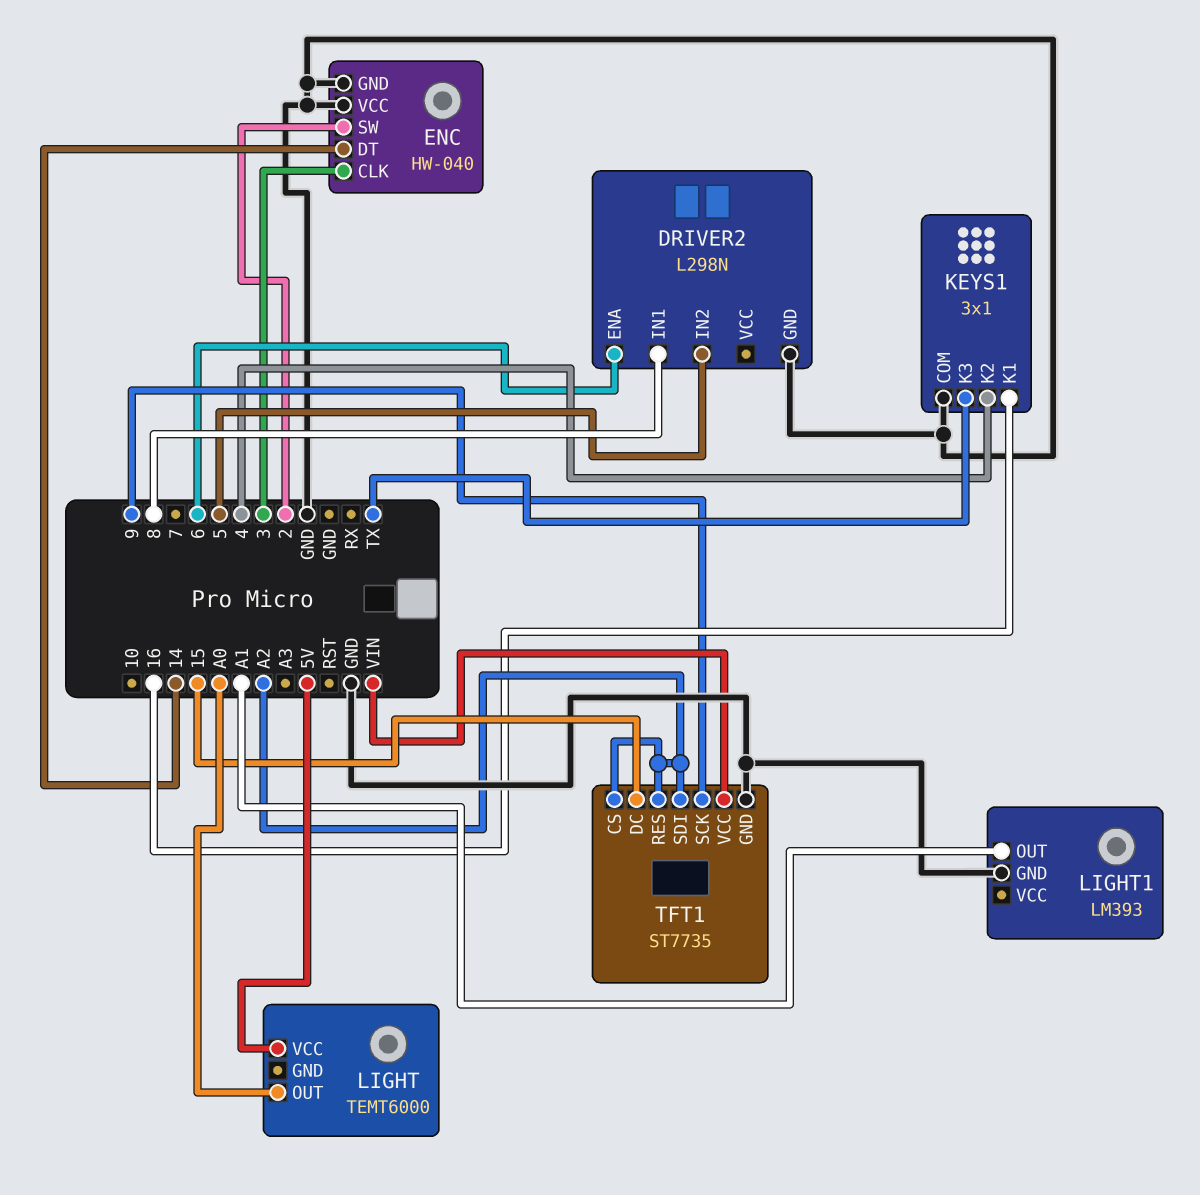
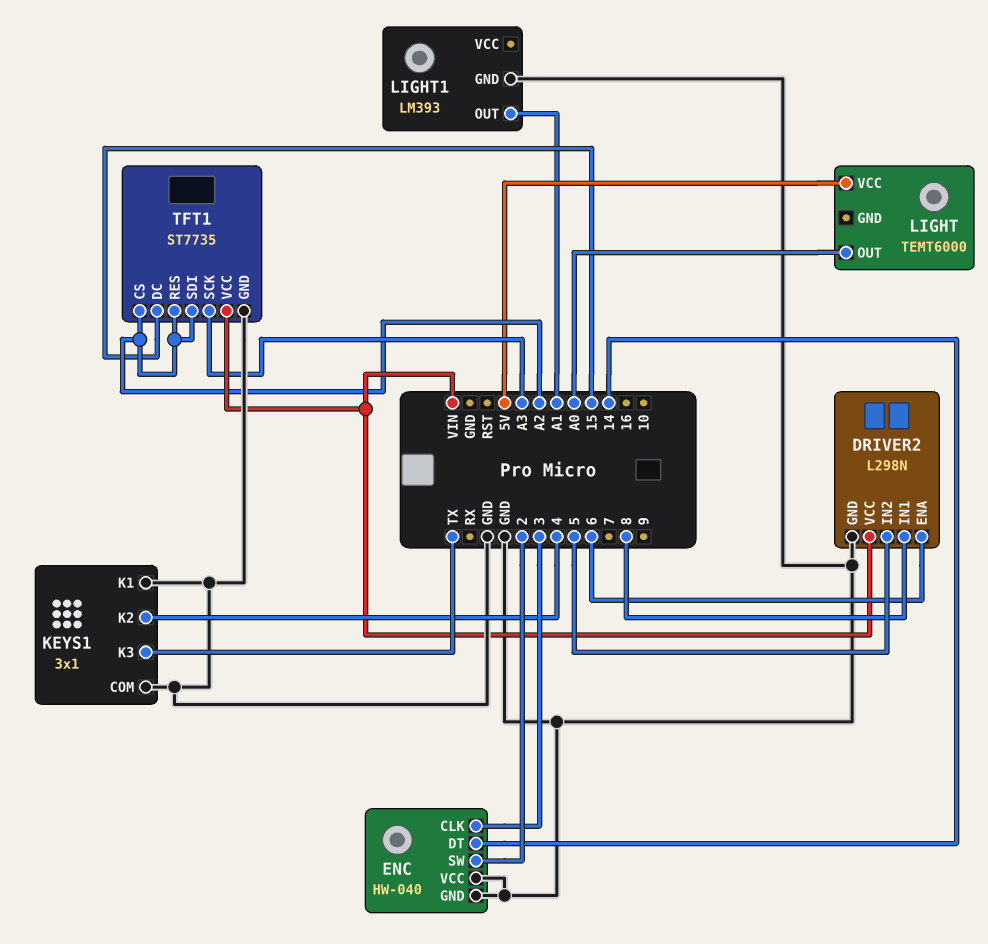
DRIVER2 pin VCC: none -> VIN
KEYS1 pin K1: 16 -> GND
TFT1 pin SCK: 9 -> A3

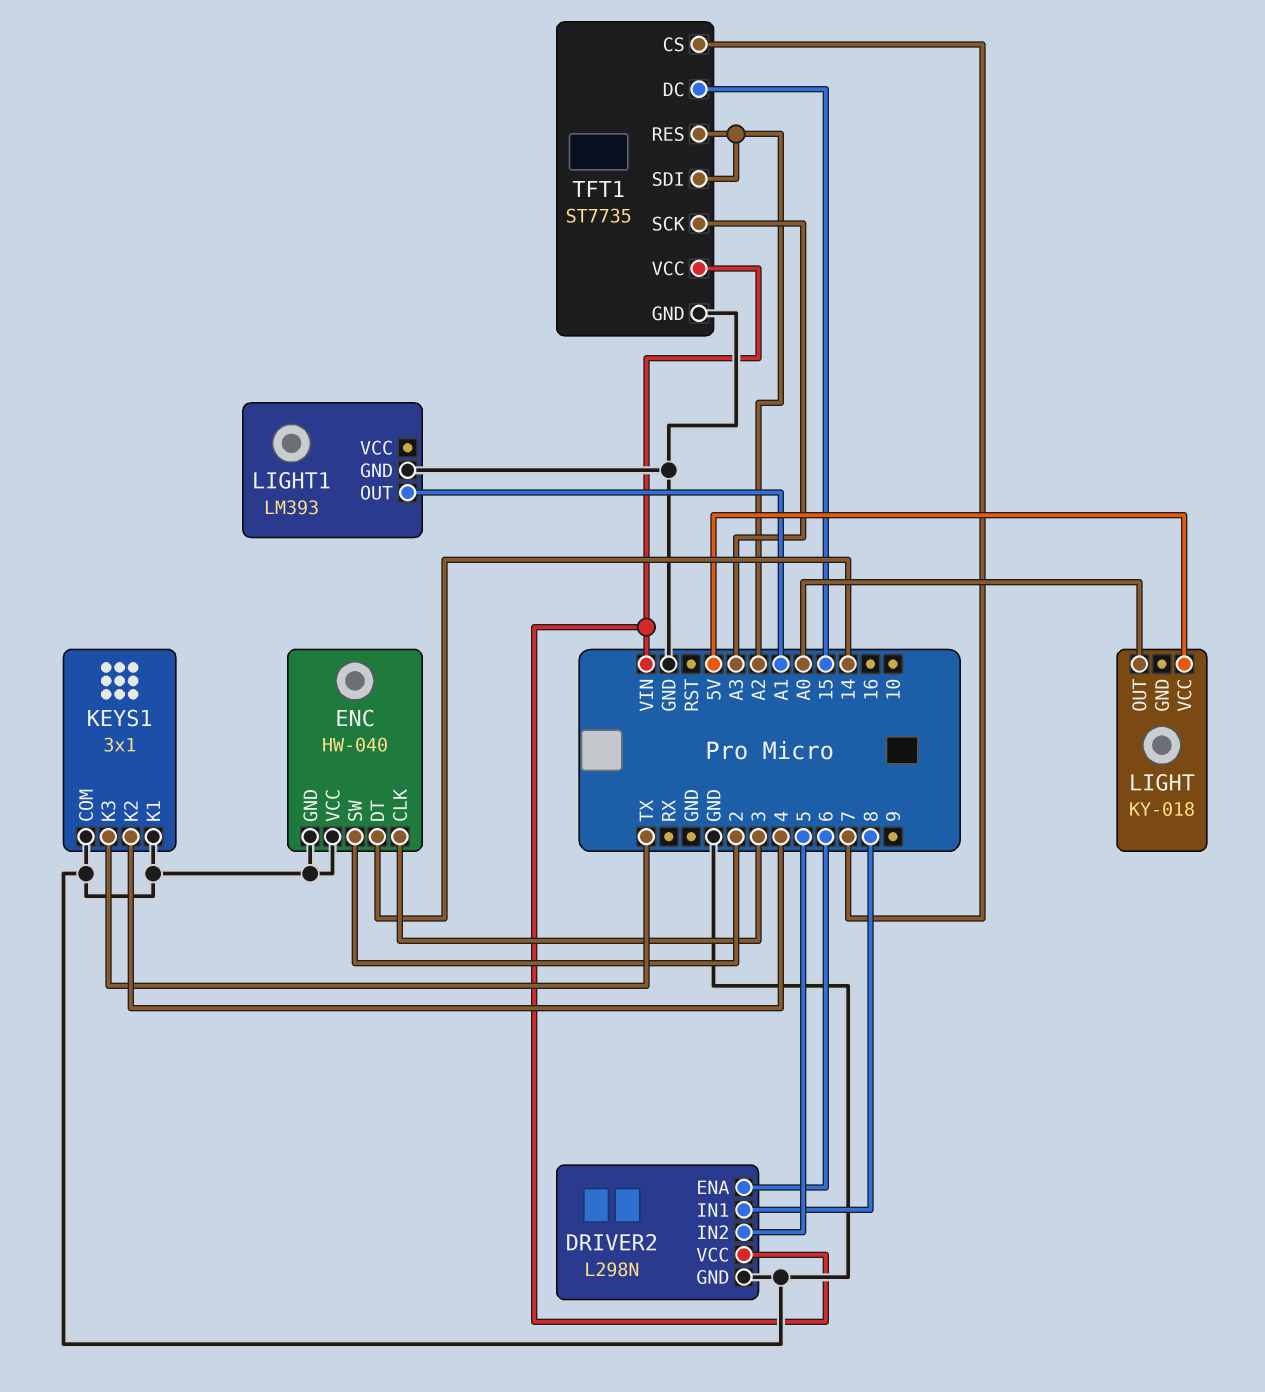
LIGHT: TEMT6000 -> KY-018
TFT1 pin CS: A2 -> 7

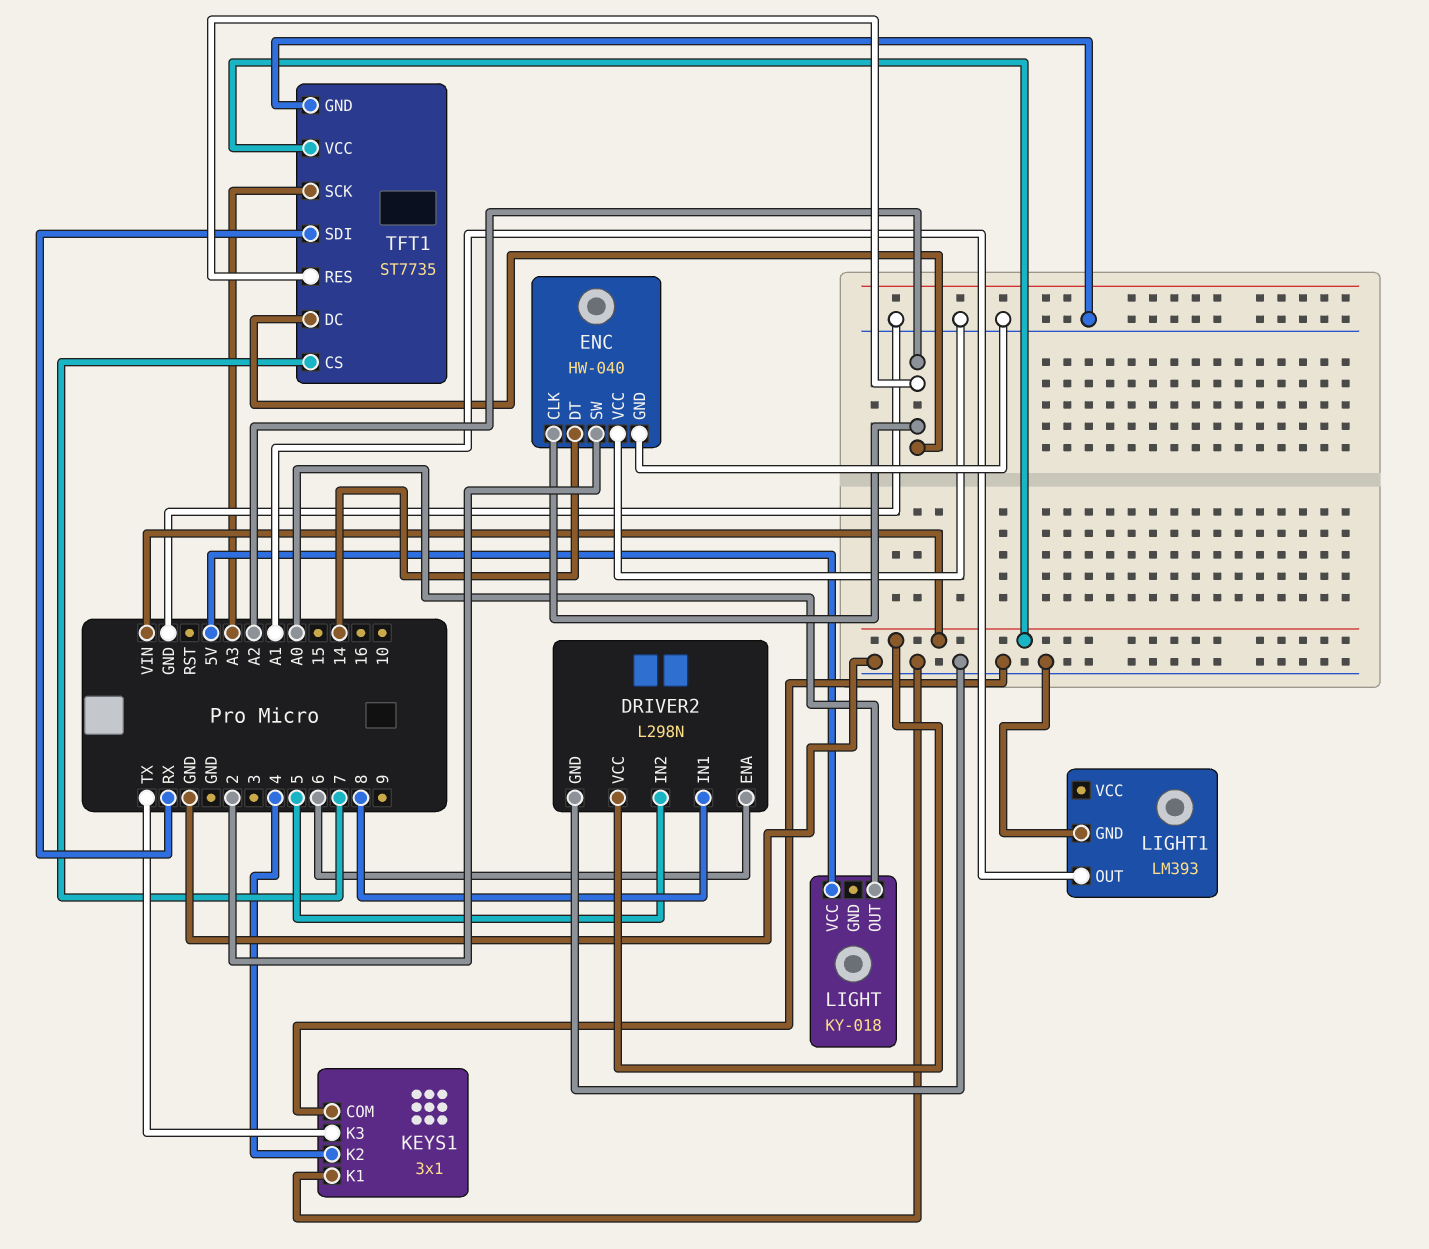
ENC pin CLK: 3 -> A2
TFT1 pin DC: 15 -> A2
TFT1 pin SDI: A2 -> RX

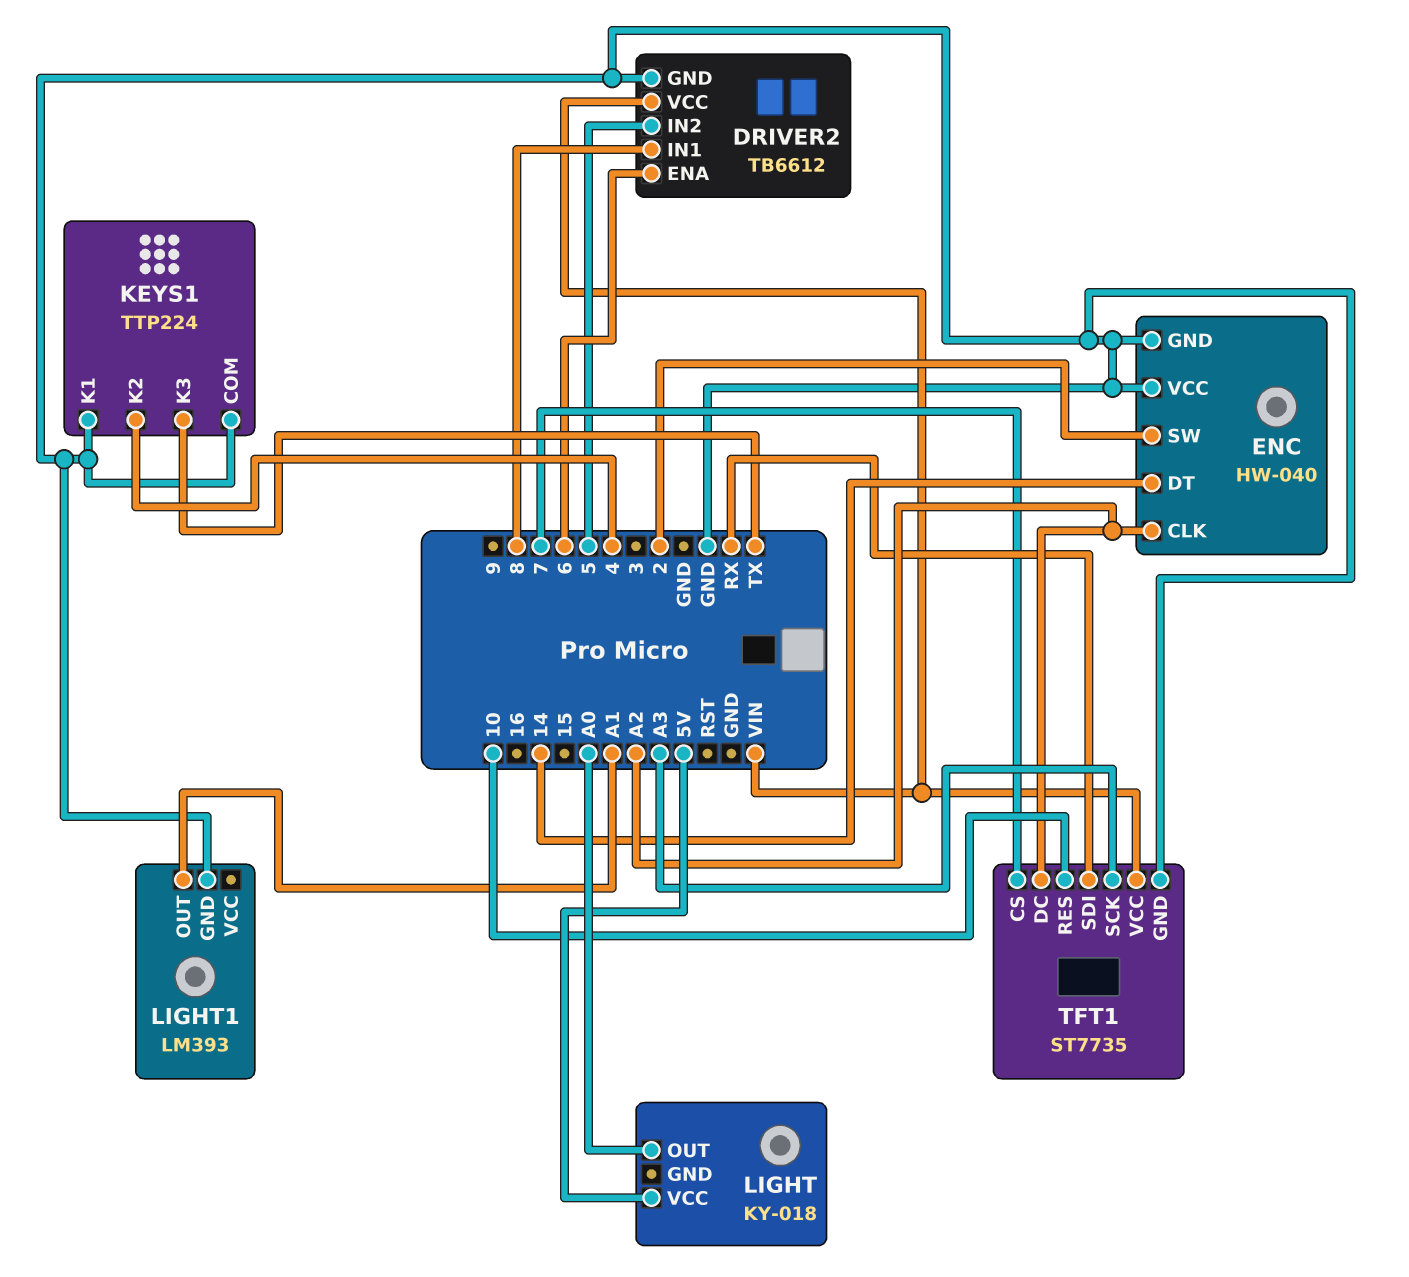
DRIVER2: L298N -> TB6612
KEYS1: 3x1 -> TTP224
TFT1 pin RES: A2 -> 10

